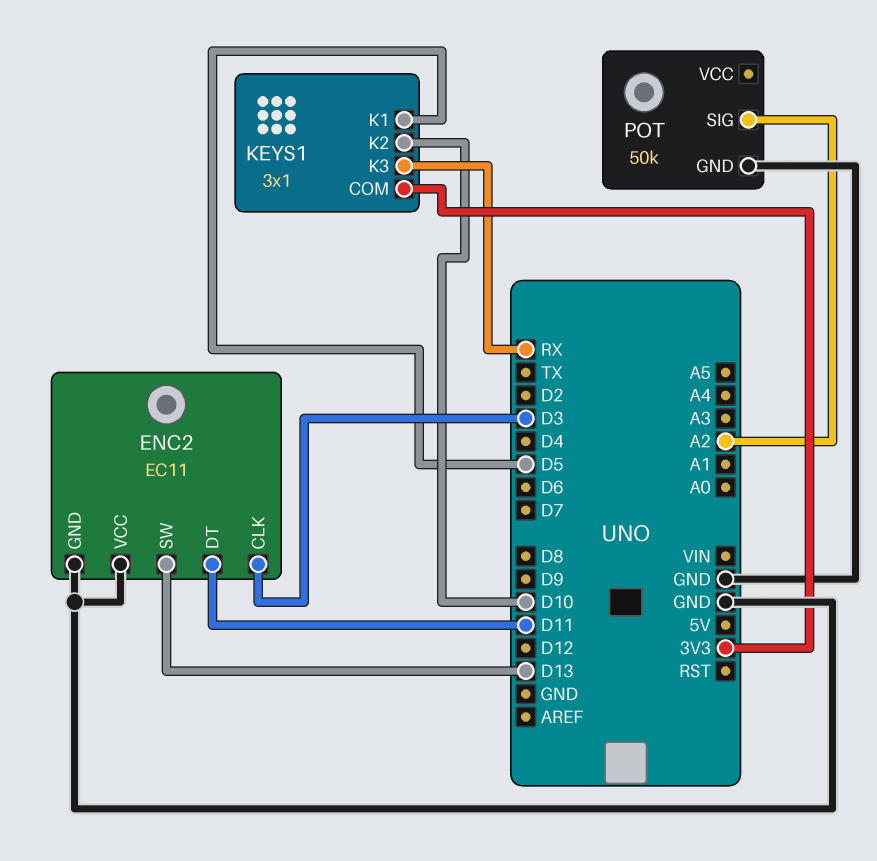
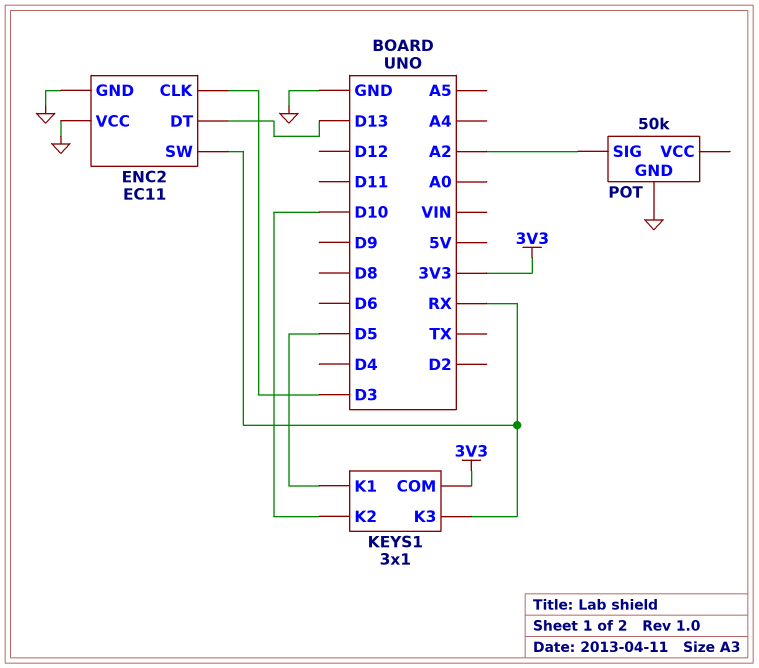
ENC2 pin DT: D11 -> D13
ENC2 pin SW: D13 -> RX

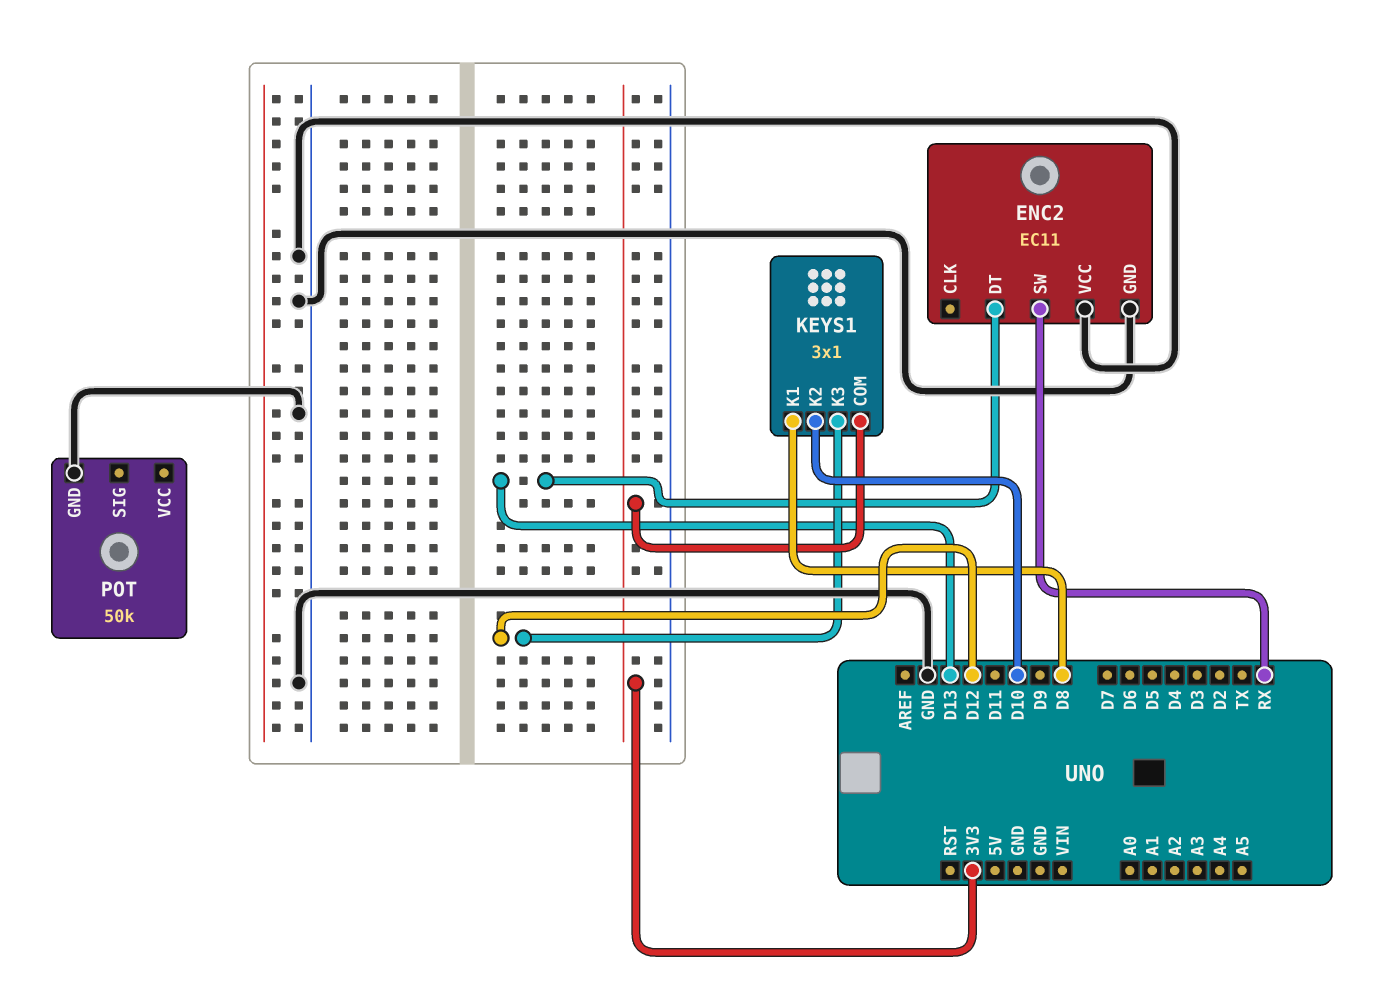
ENC2 pin CLK: D3 -> none
KEYS1 pin K1: D5 -> D8
KEYS1 pin K3: RX -> D12
POT pin SIG: A2 -> none

